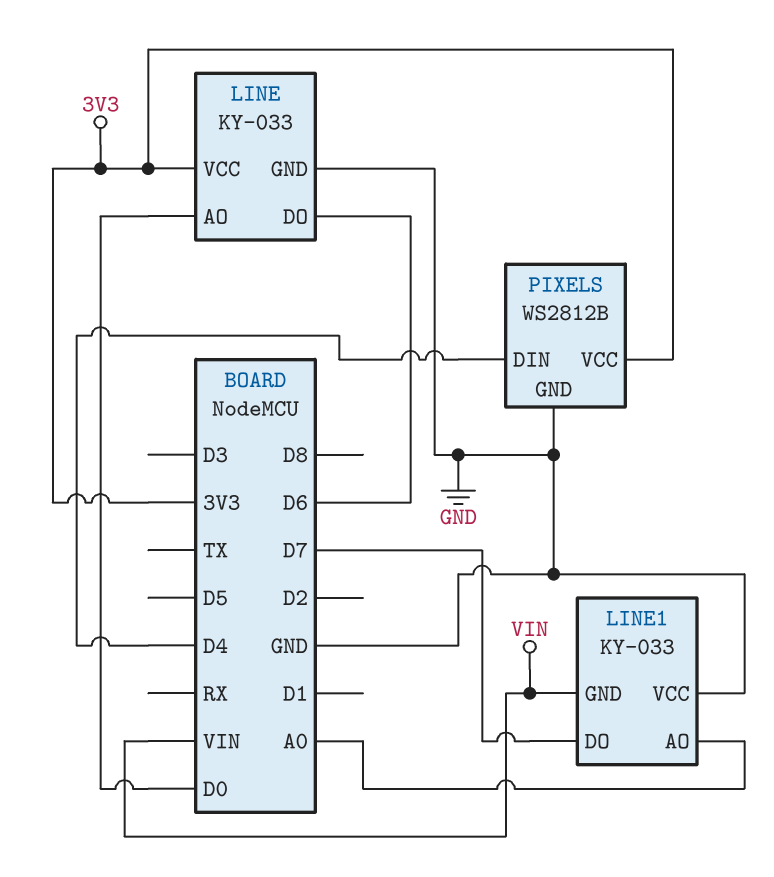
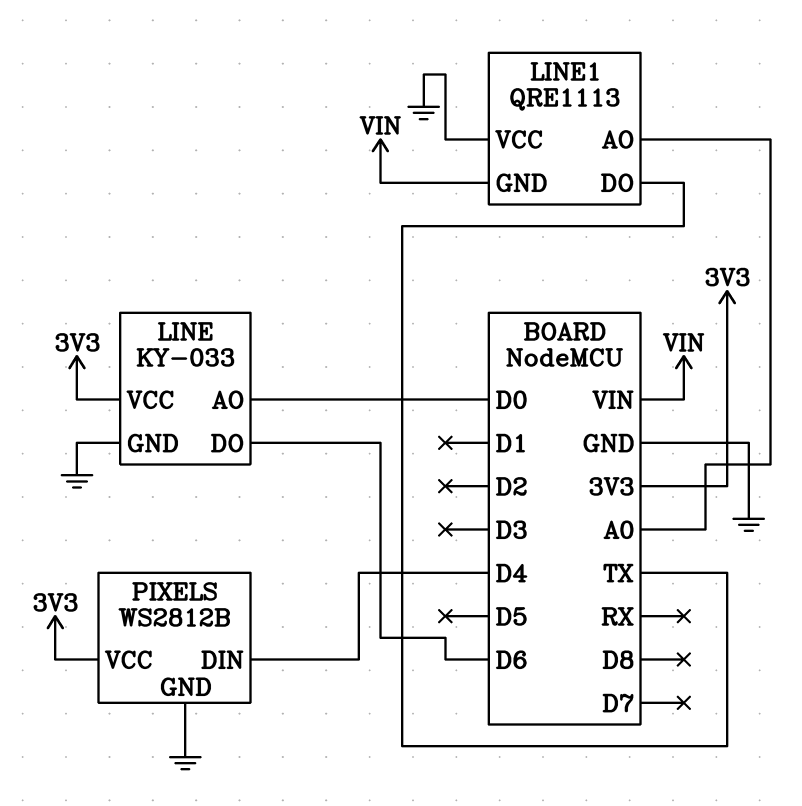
LINE1: KY-033 -> QRE1113
LINE1 pin DO: D7 -> TX

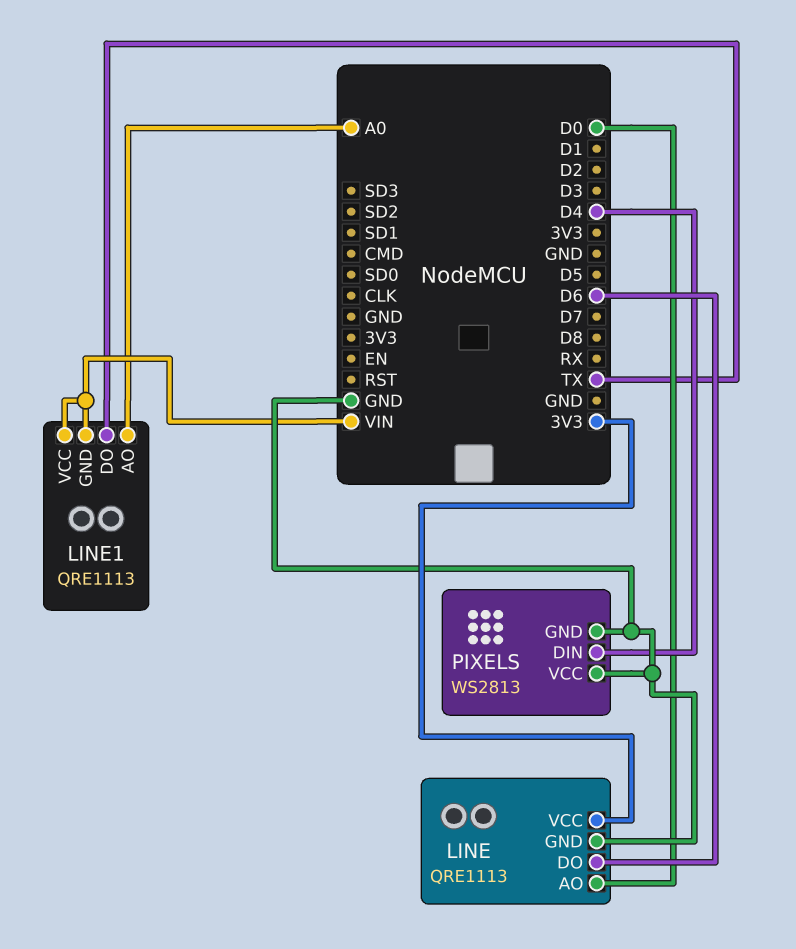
LINE: KY-033 -> QRE1113
LINE1 pin VCC: GND -> VIN
PIXELS: WS2812B -> WS2813
PIXELS pin VCC: 3V3 -> GND

